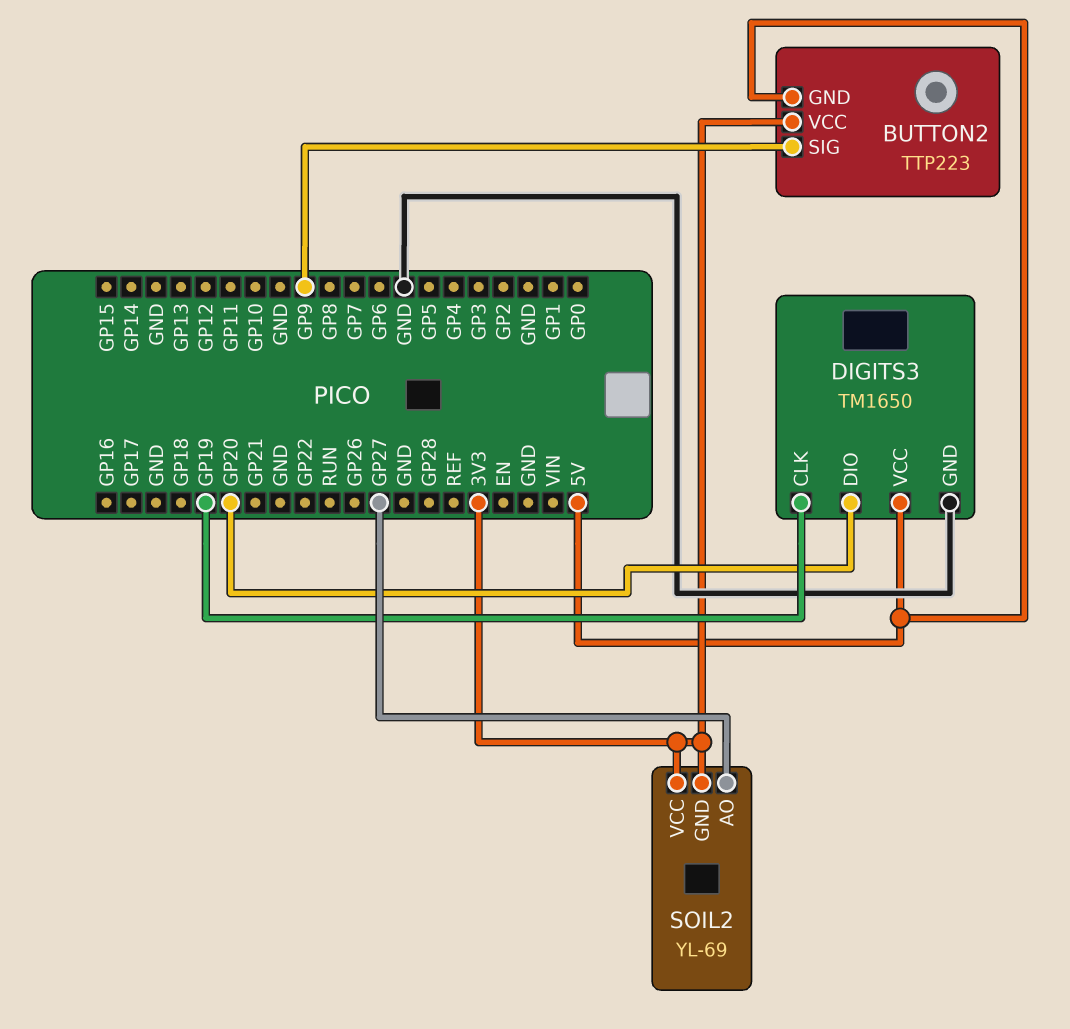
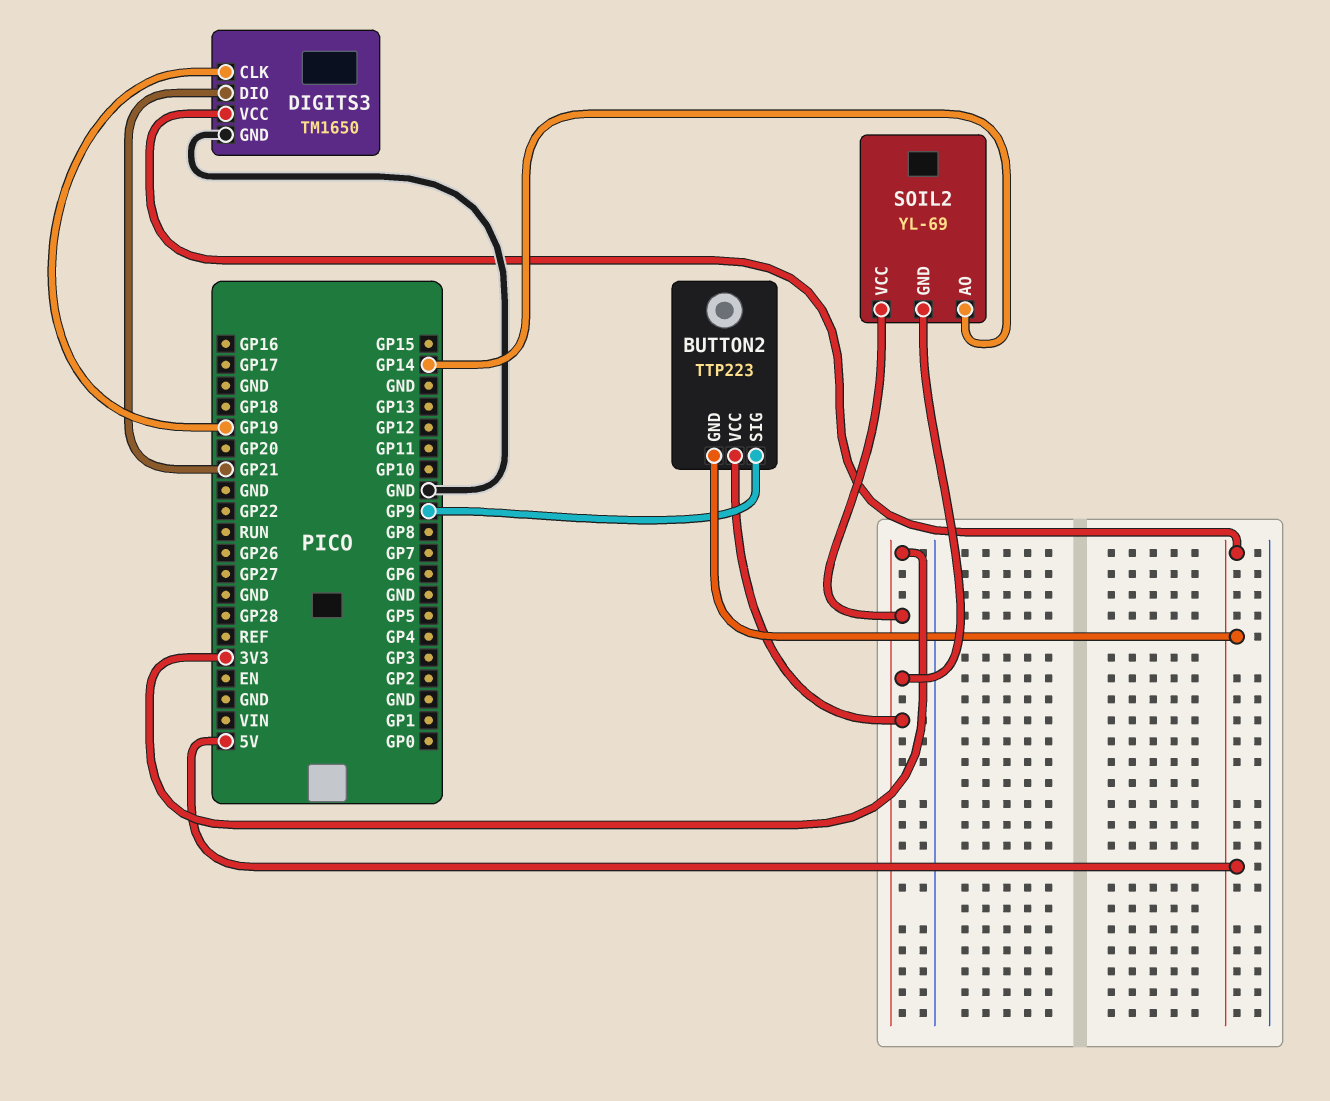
DIGITS3 pin DIO: GP20 -> GP21
SOIL2 pin AO: GP27 -> GP14

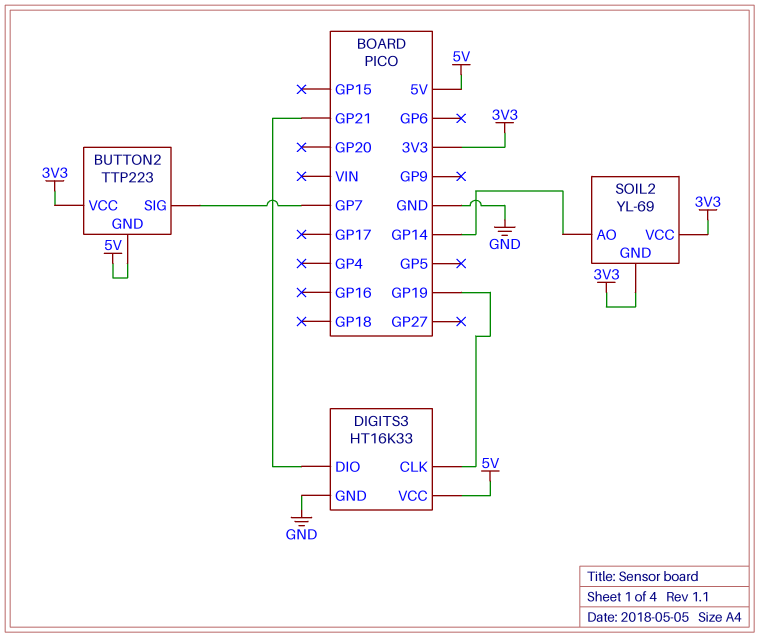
BUTTON2 pin SIG: GP9 -> GP7
DIGITS3: TM1650 -> HT16K33

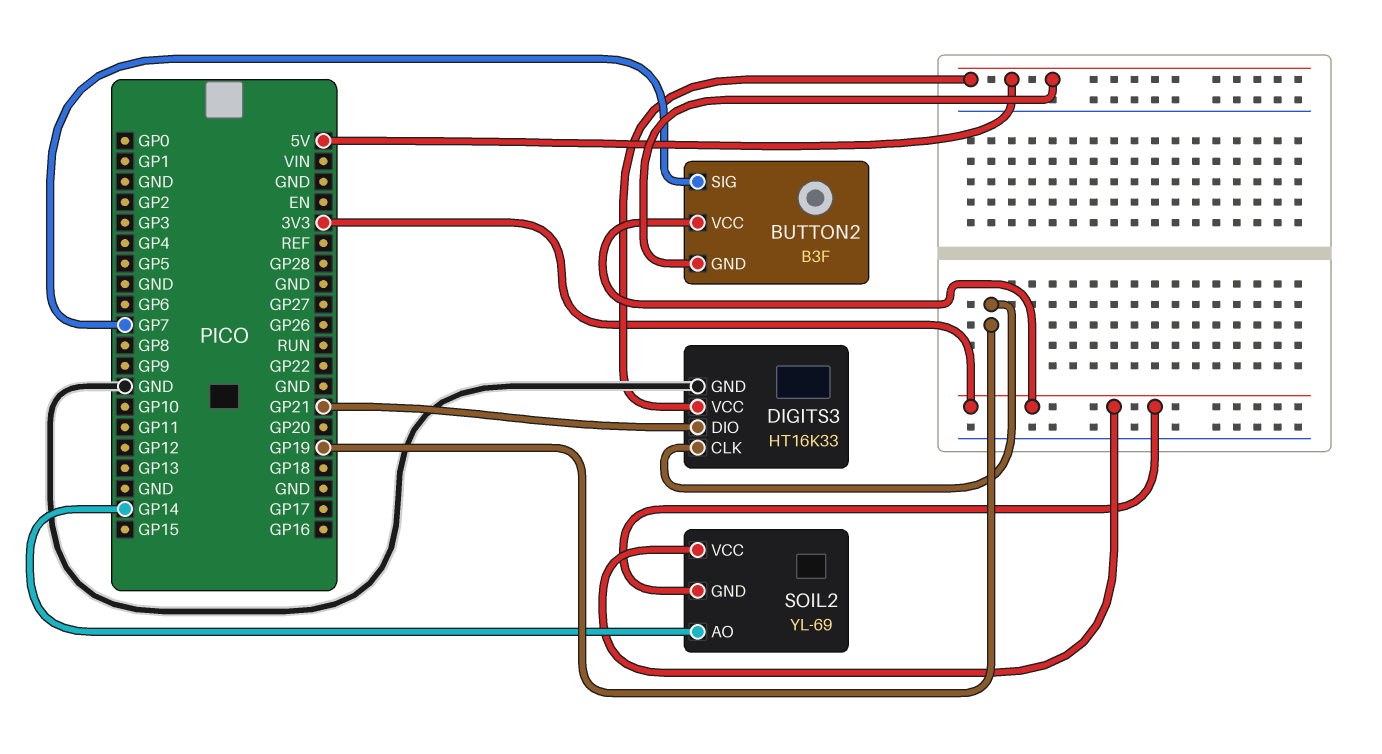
BUTTON2: TTP223 -> B3F

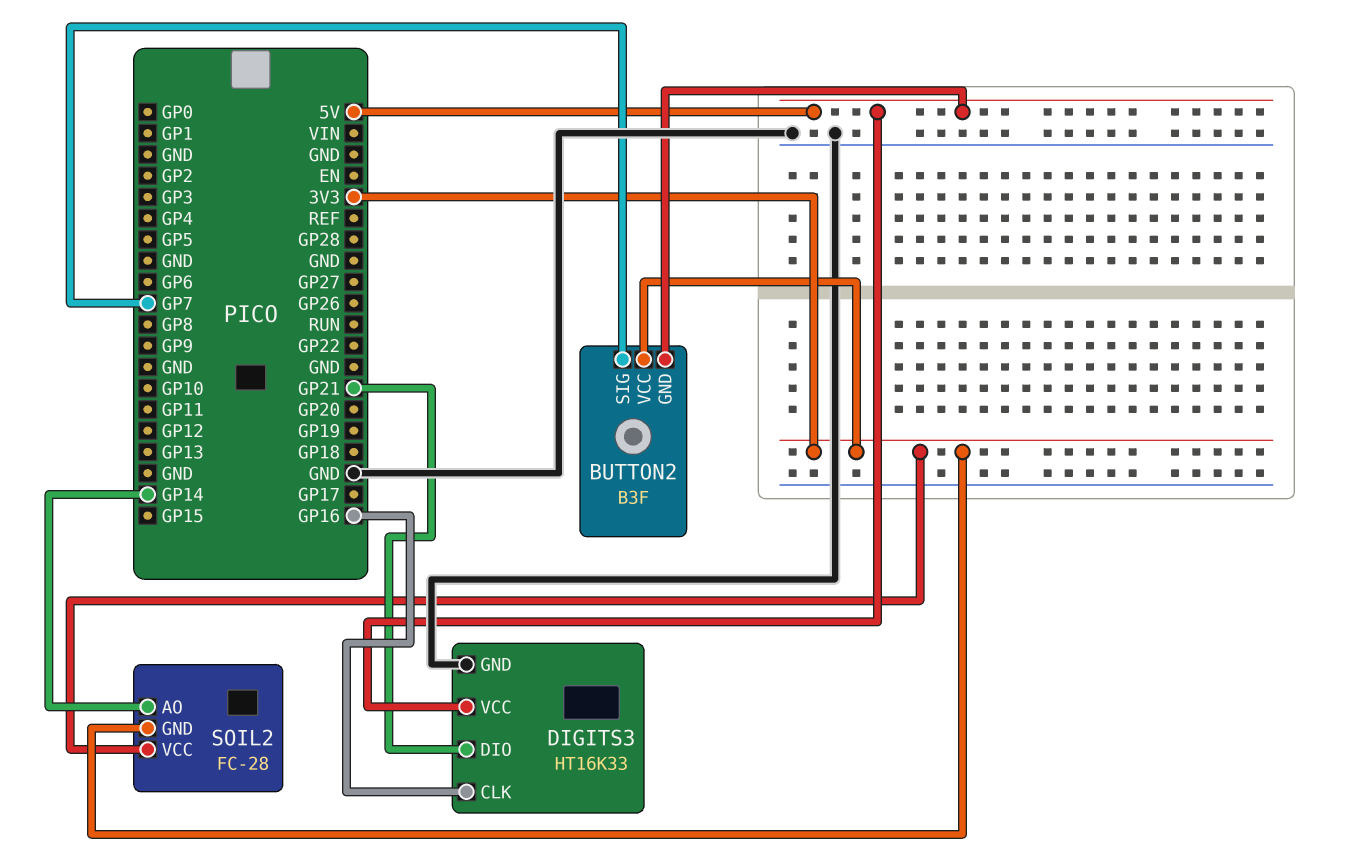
DIGITS3 pin CLK: GP19 -> GP16
SOIL2: YL-69 -> FC-28

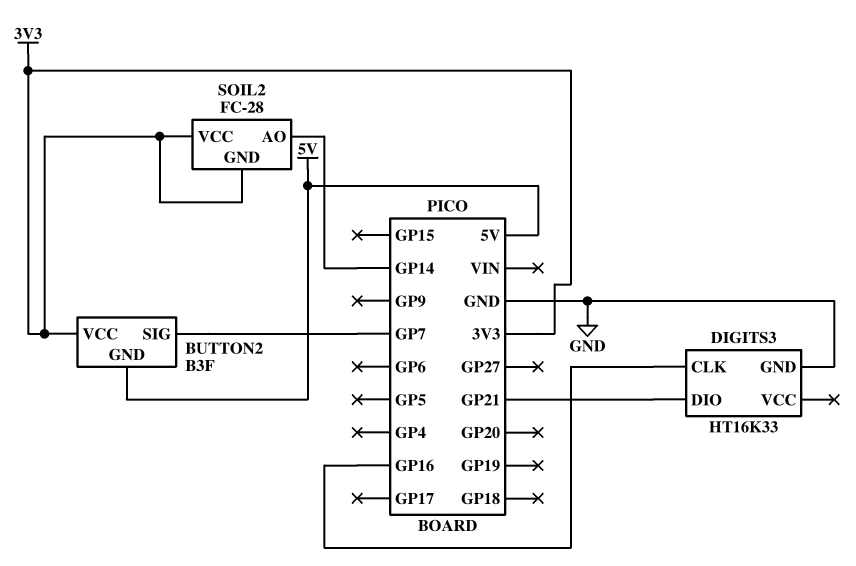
DIGITS3 pin VCC: 5V -> none

